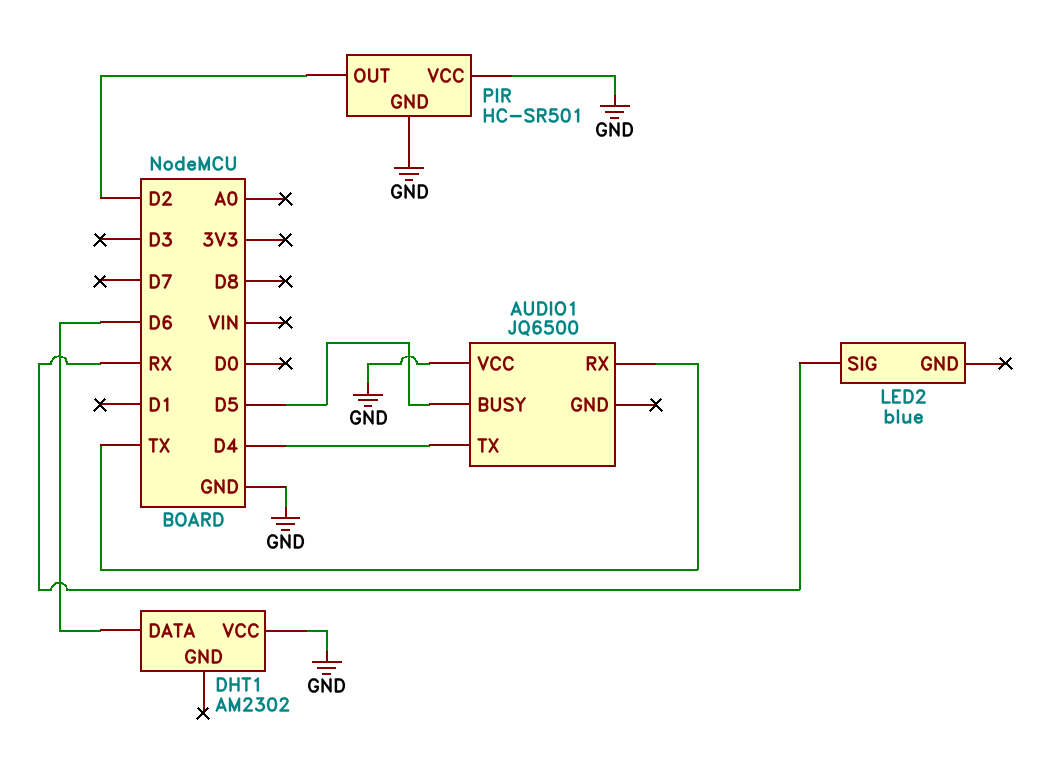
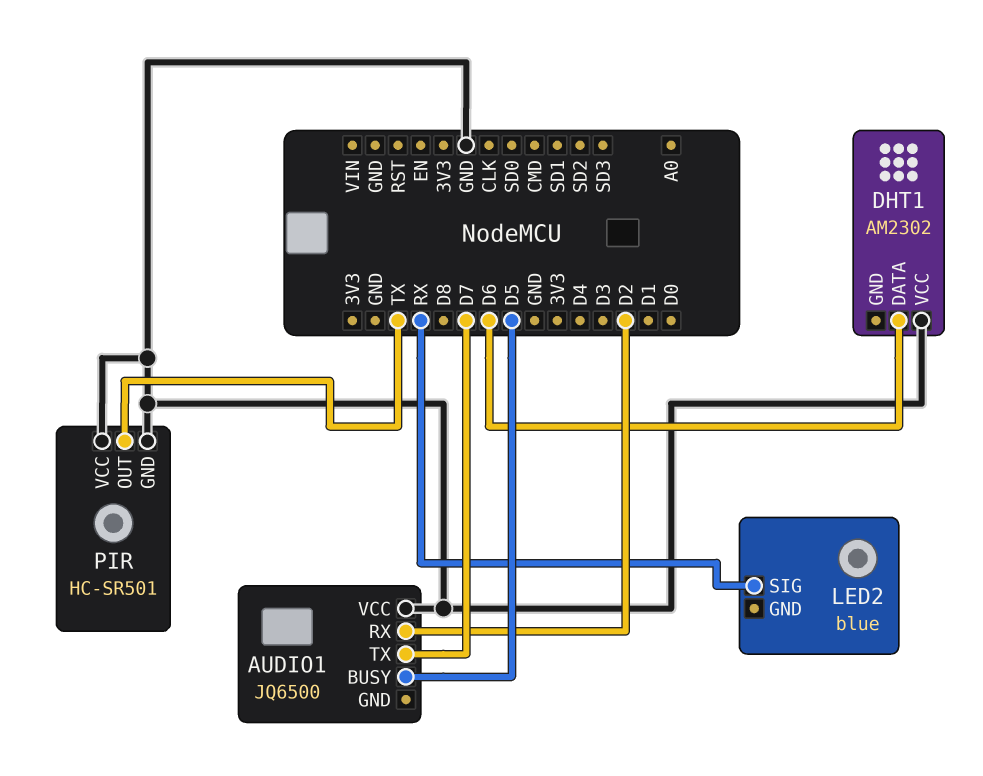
AUDIO1 pin RX: TX -> D2
AUDIO1 pin TX: D4 -> D7
PIR pin OUT: D2 -> TX

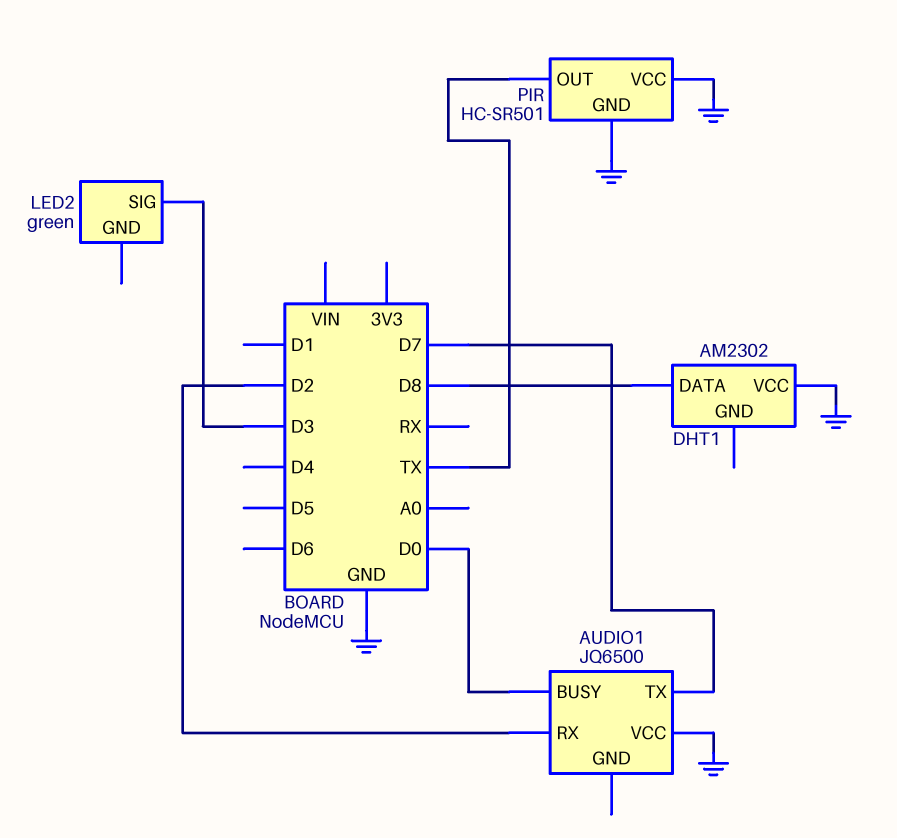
AUDIO1 pin BUSY: D5 -> D0
DHT1 pin DATA: D6 -> D8
LED2: blue -> green
LED2 pin SIG: RX -> D3

